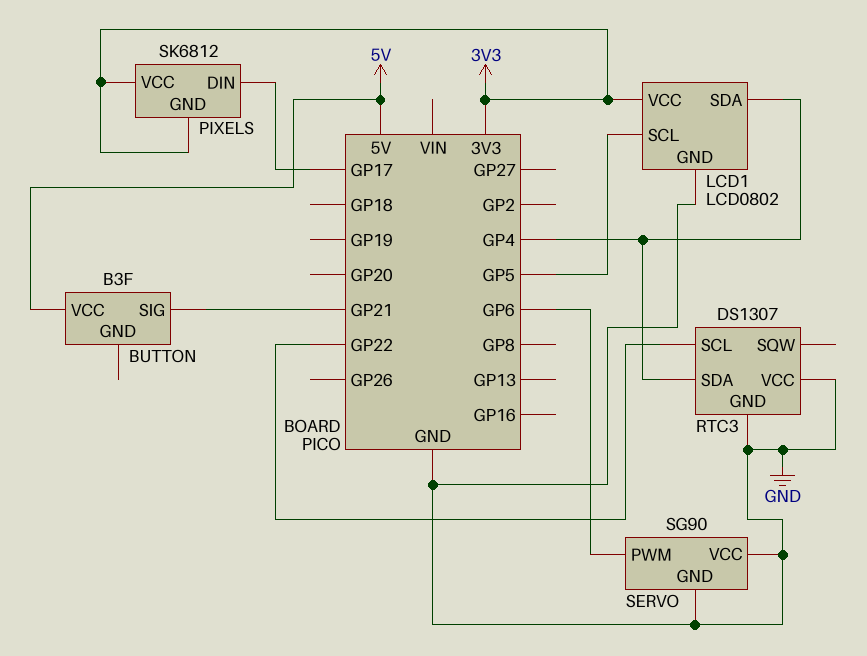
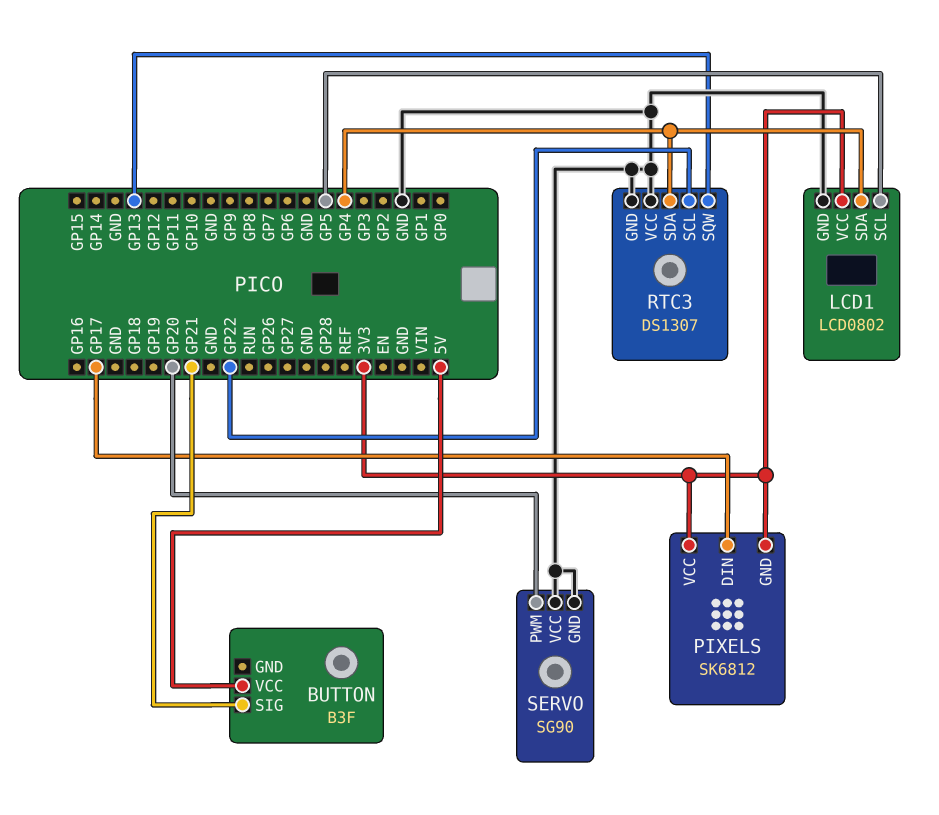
RTC3 pin SQW: none -> GP13
SERVO pin PWM: GP6 -> GP20

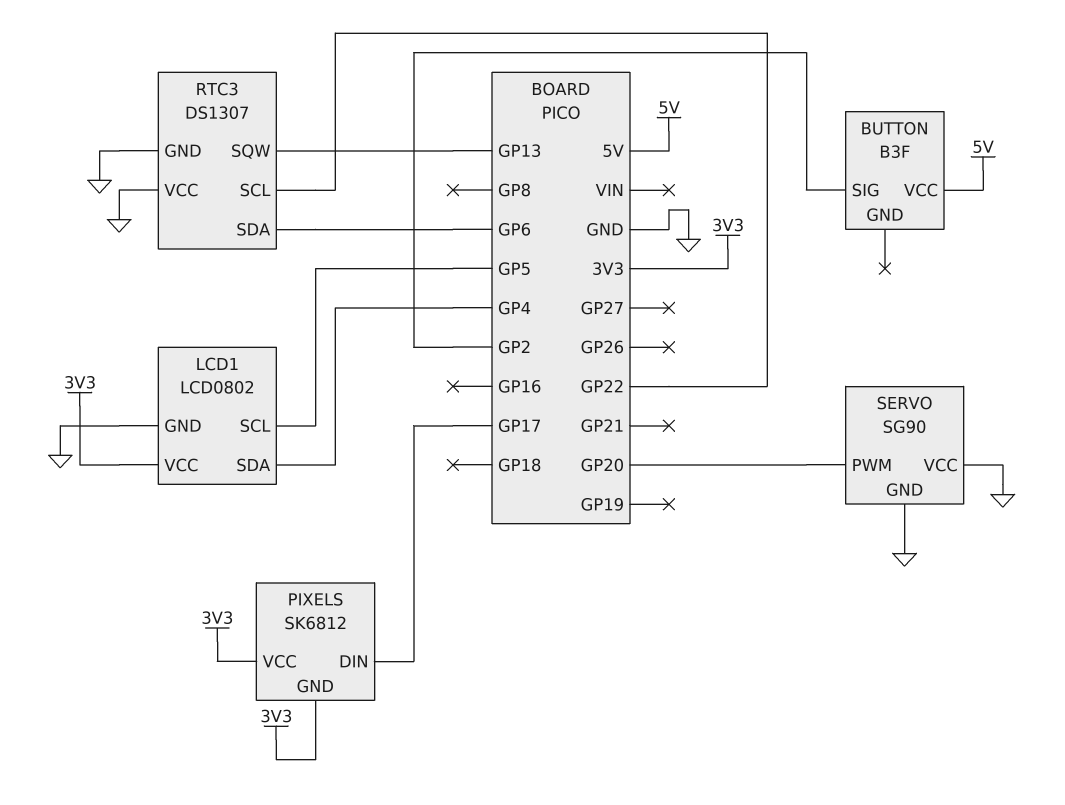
BUTTON pin SIG: GP21 -> GP2
RTC3 pin SDA: GP4 -> GP6

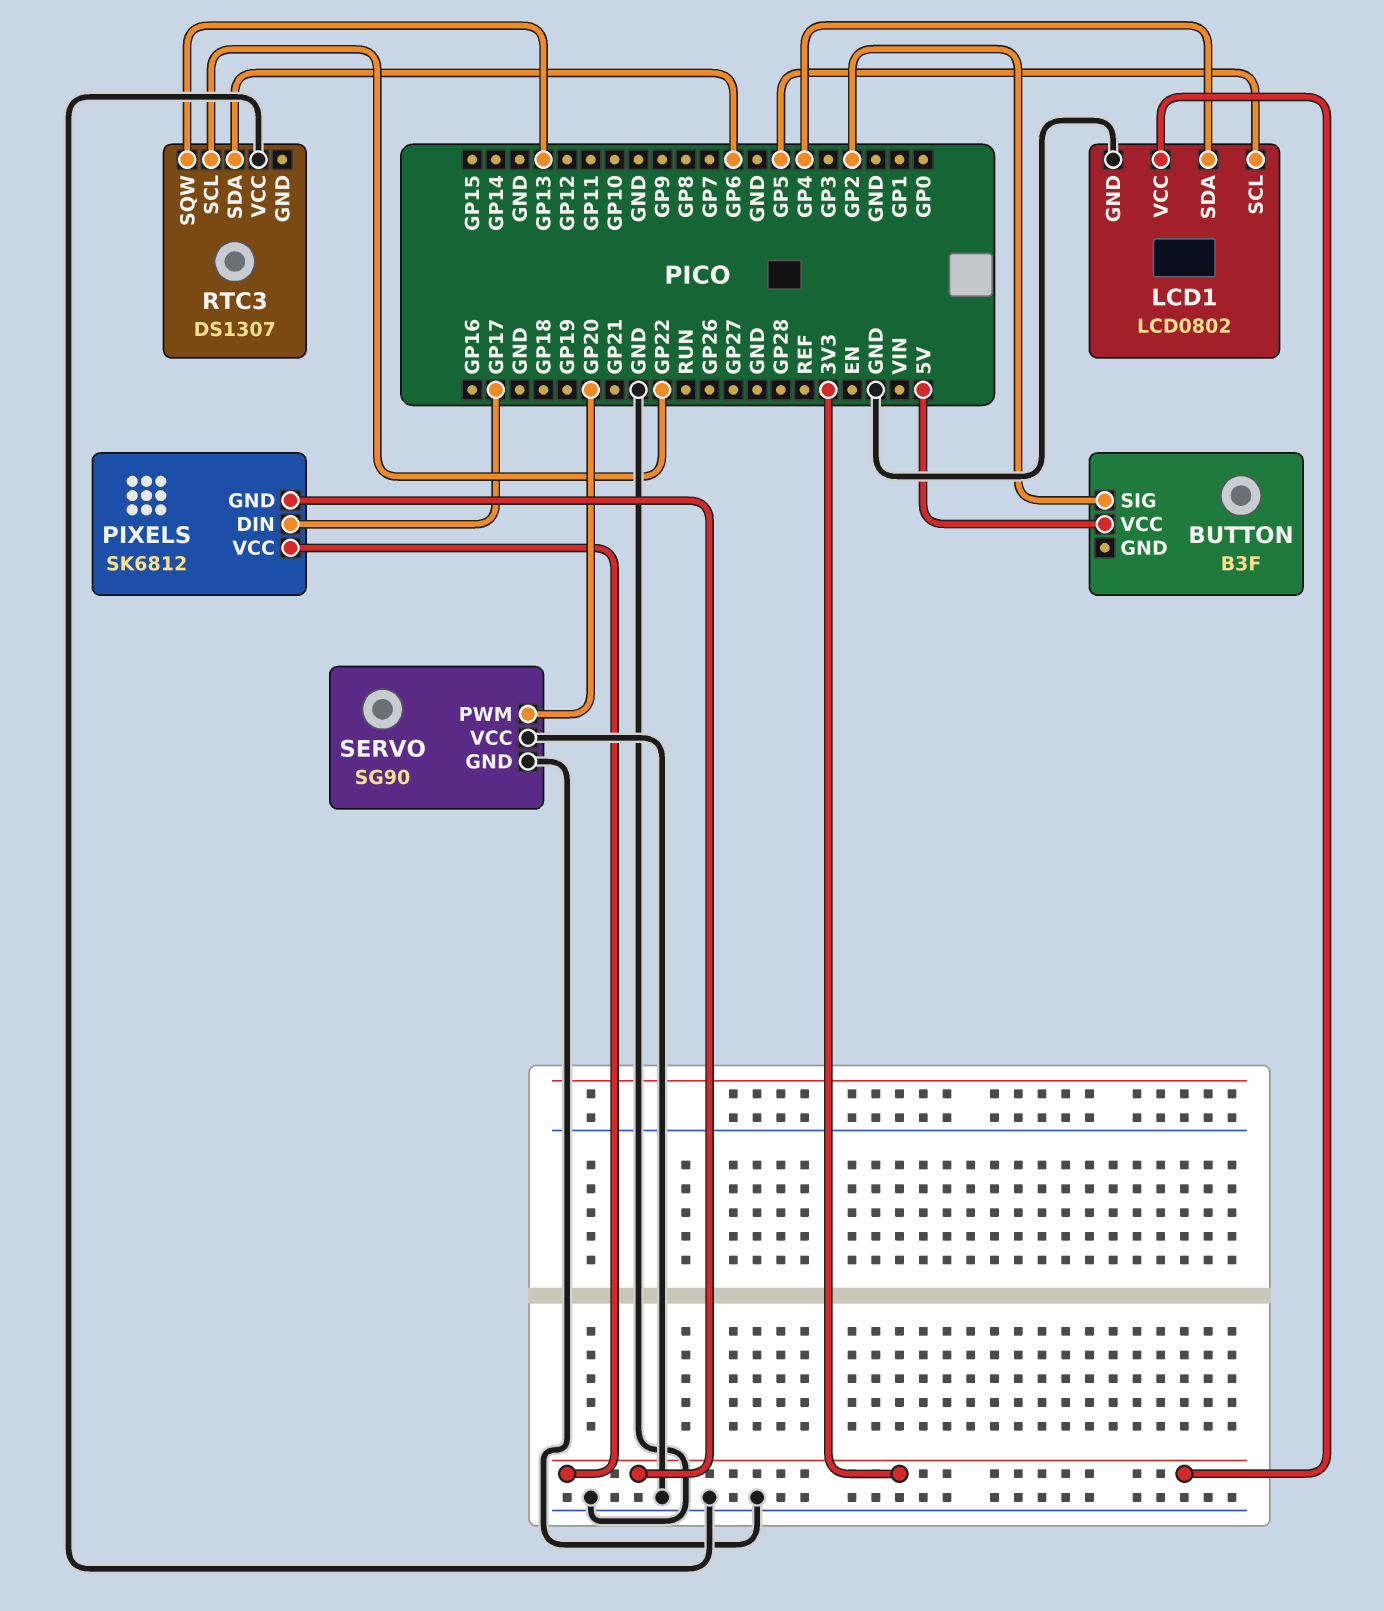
RTC3 pin GND: GND -> none

